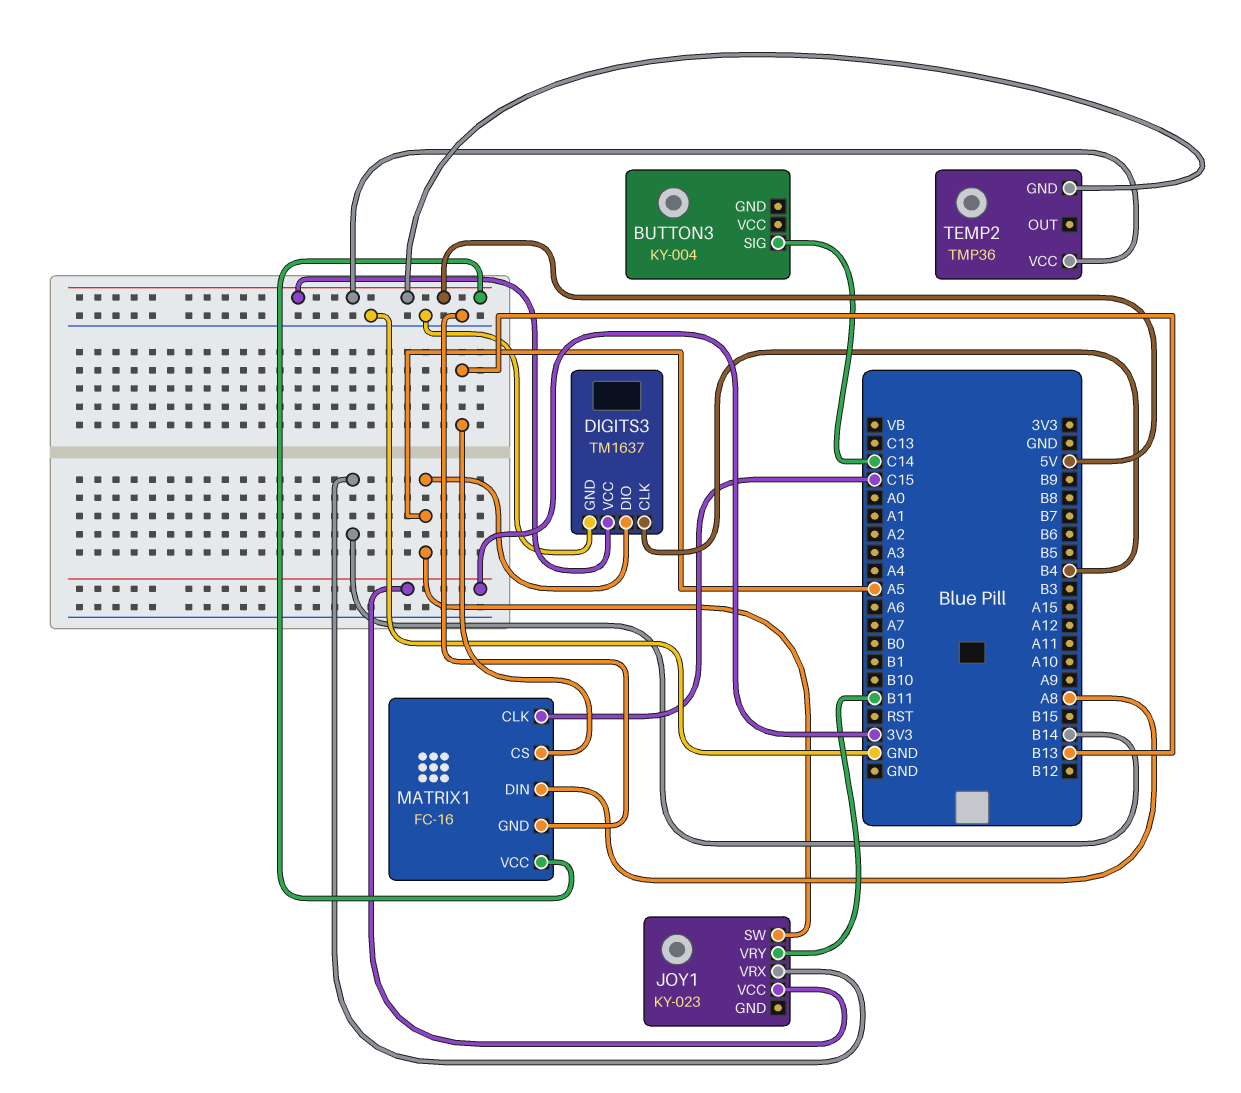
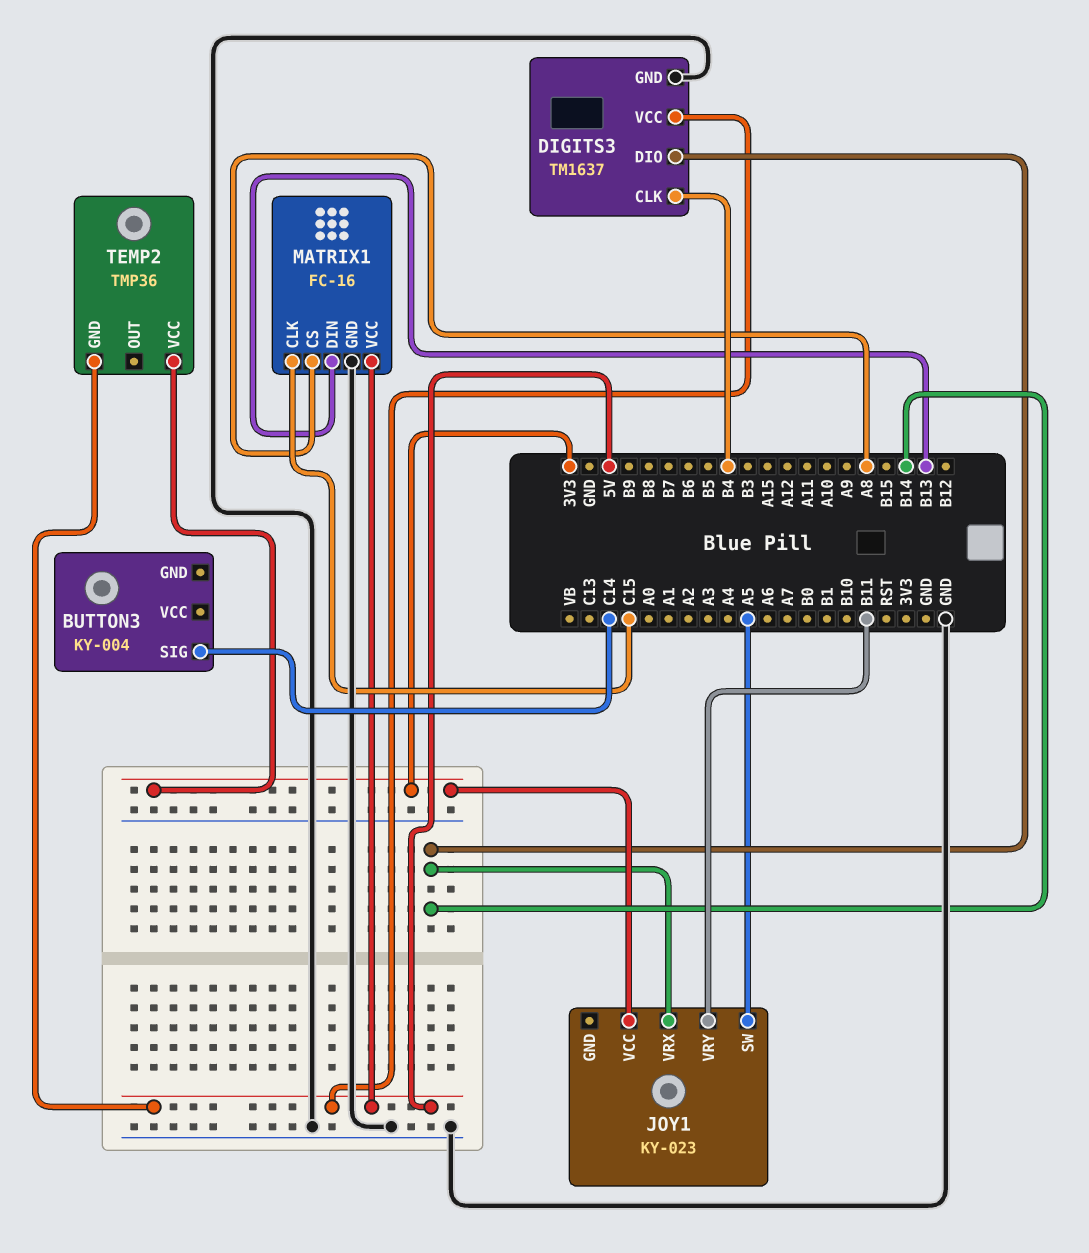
DIGITS3 pin DIO: A5 -> B14
MATRIX1 pin CS: B13 -> A8
MATRIX1 pin DIN: A8 -> B13
TEMP2 pin VCC: 5V -> 3V3

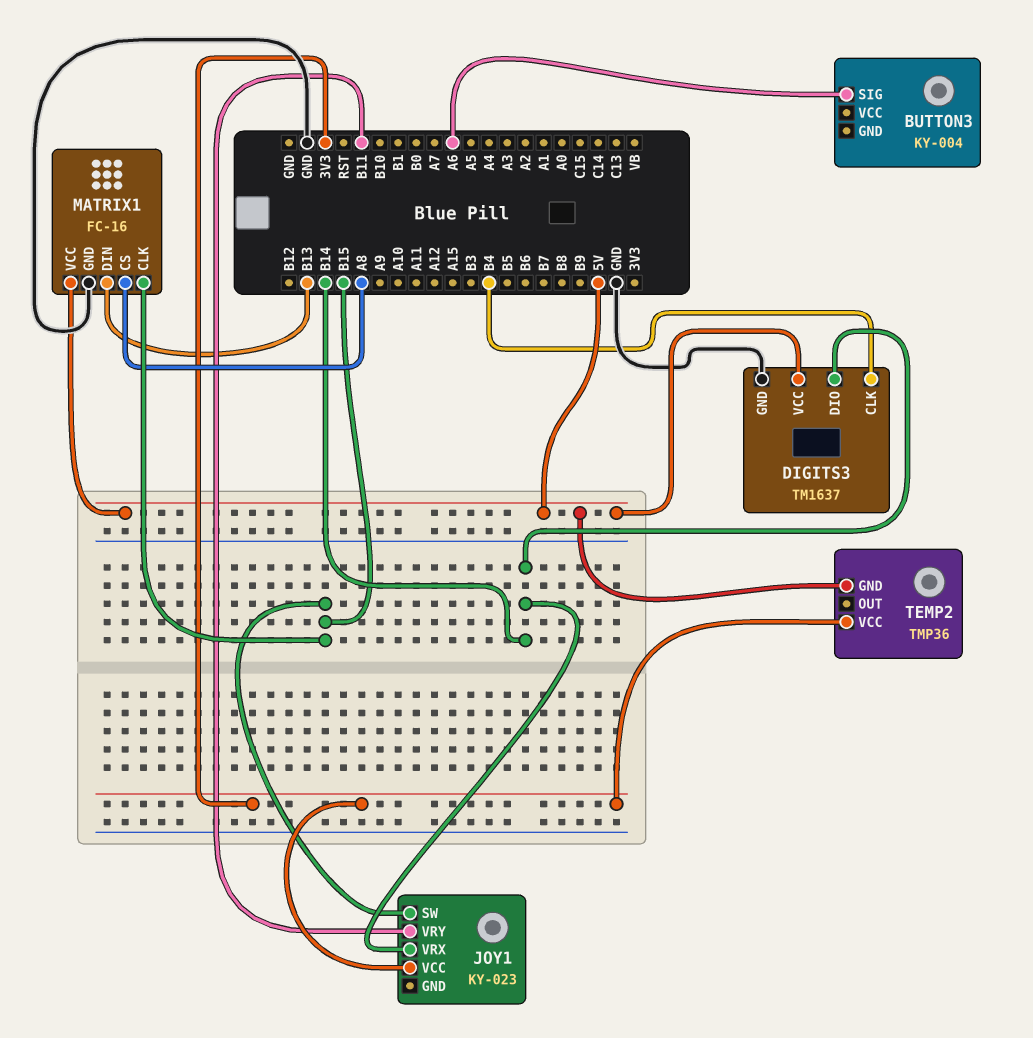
BUTTON3 pin SIG: C14 -> A6
JOY1 pin SW: A5 -> B15
MATRIX1 pin CLK: C15 -> B15

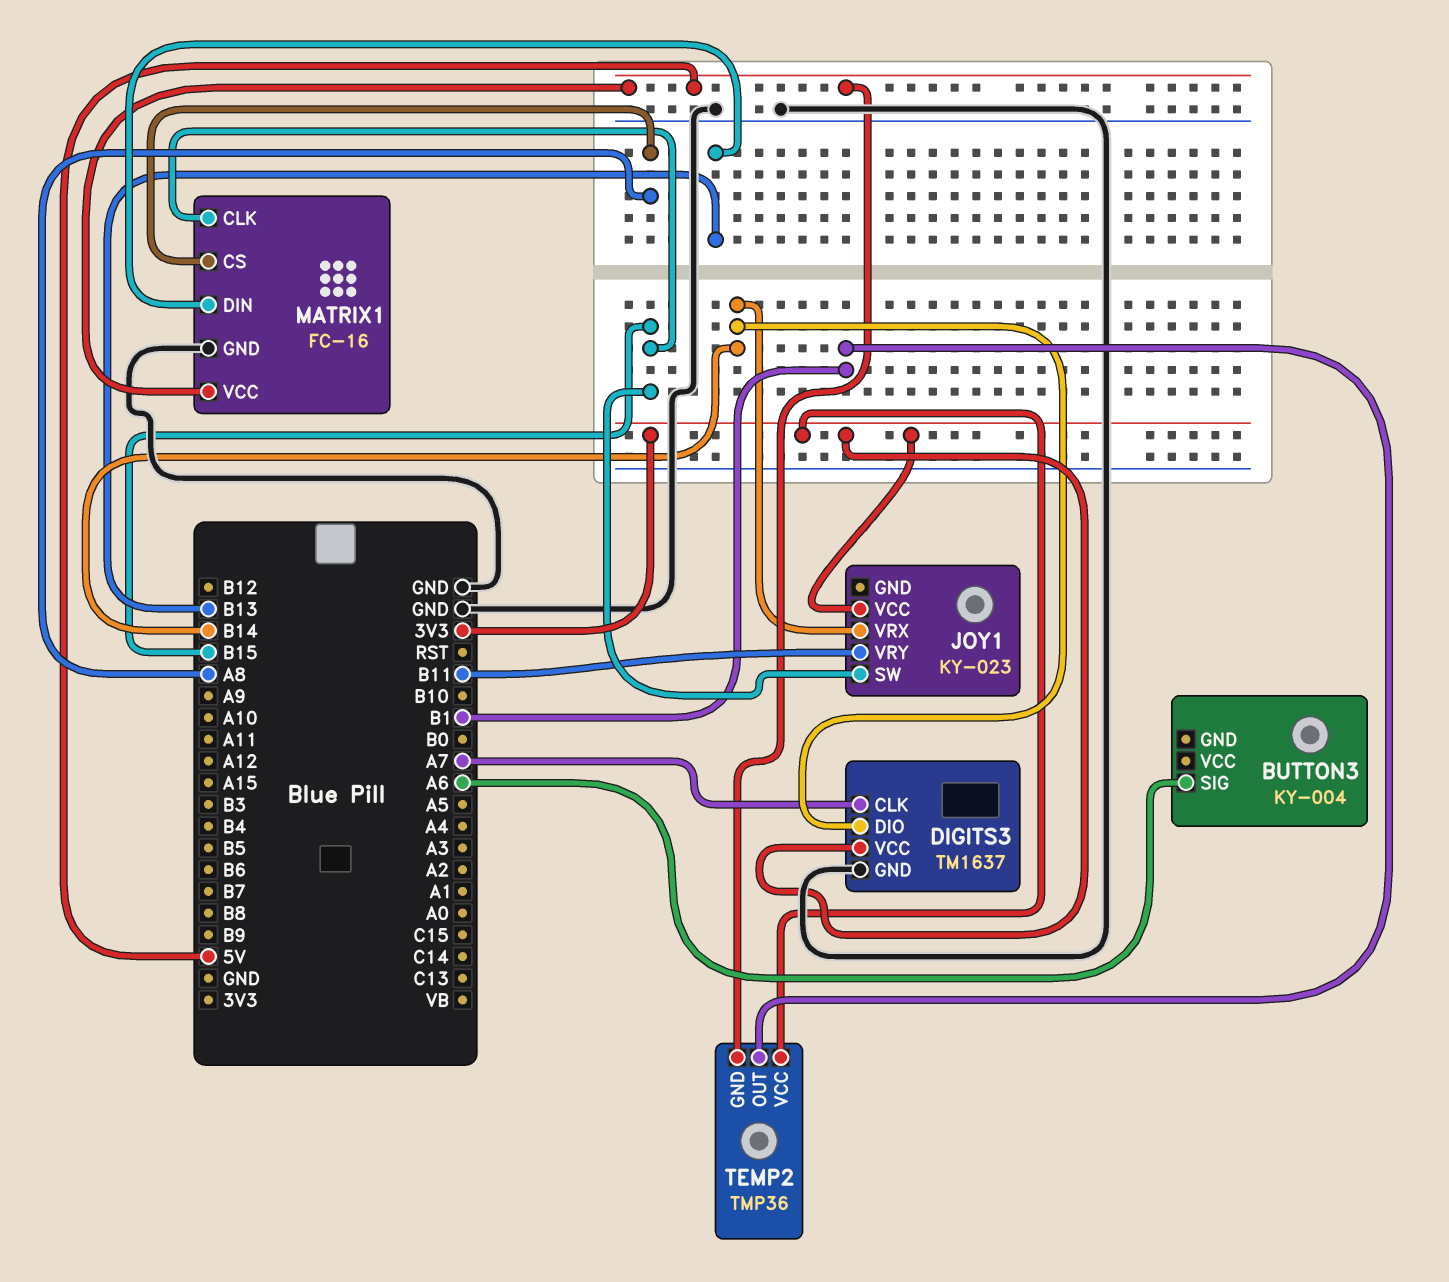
DIGITS3 pin CLK: B4 -> A7
DIGITS3 pin VCC: 5V -> 3V3
TEMP2 pin OUT: none -> B1

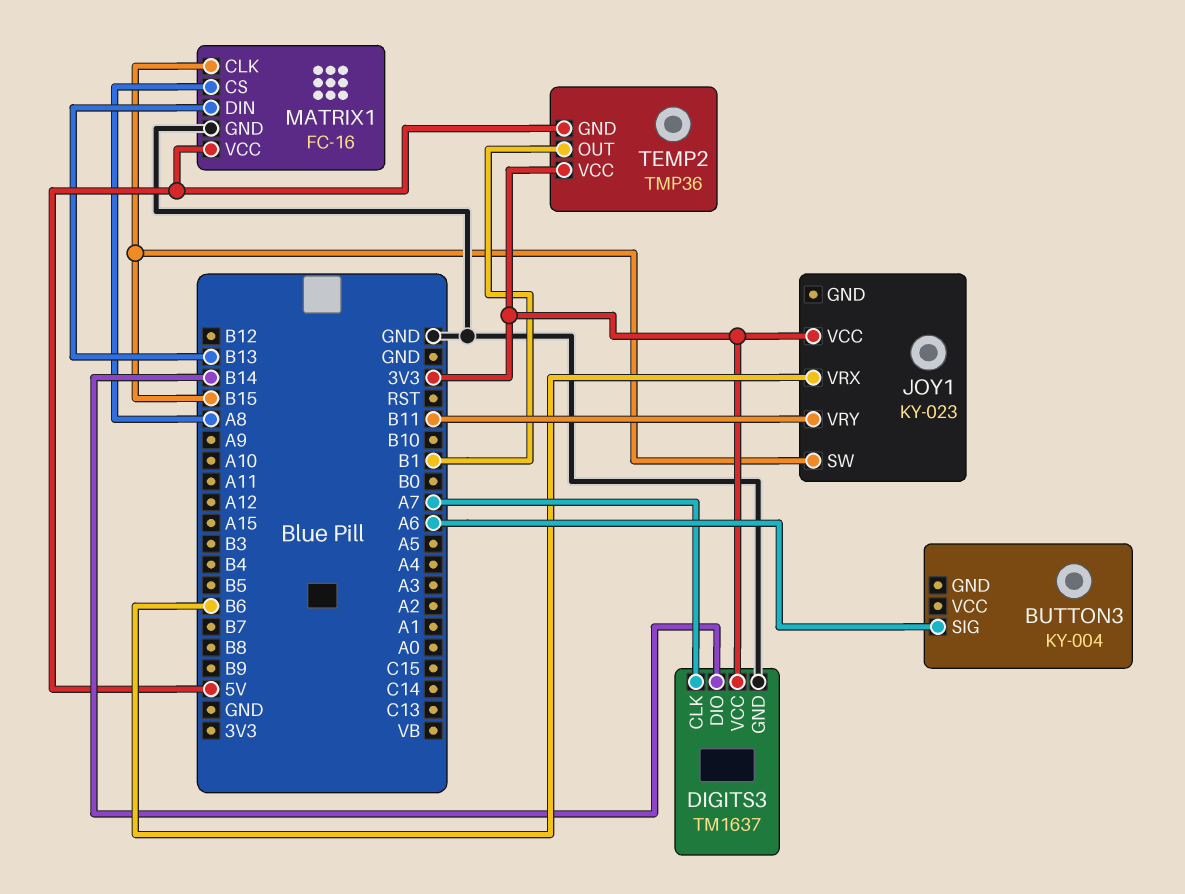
JOY1 pin VRX: B14 -> B6

